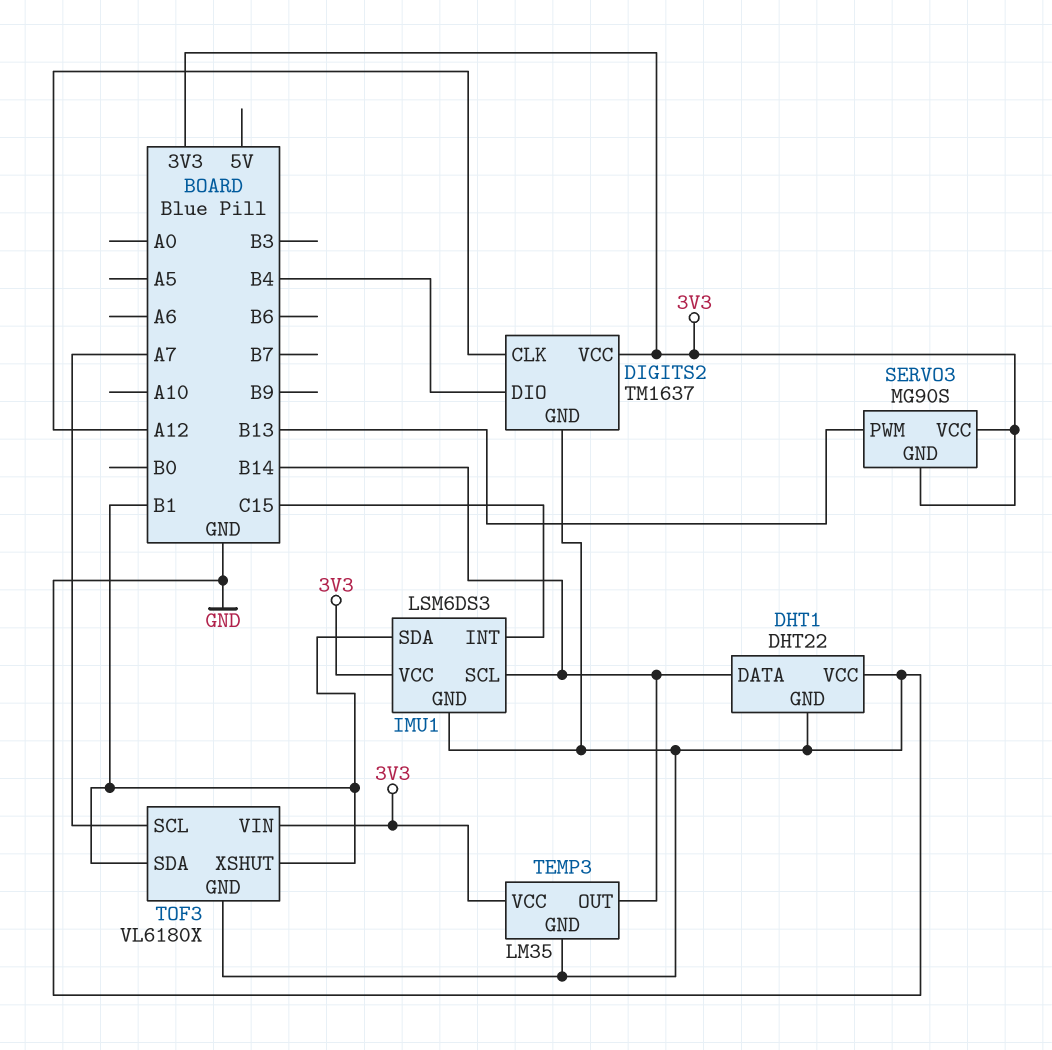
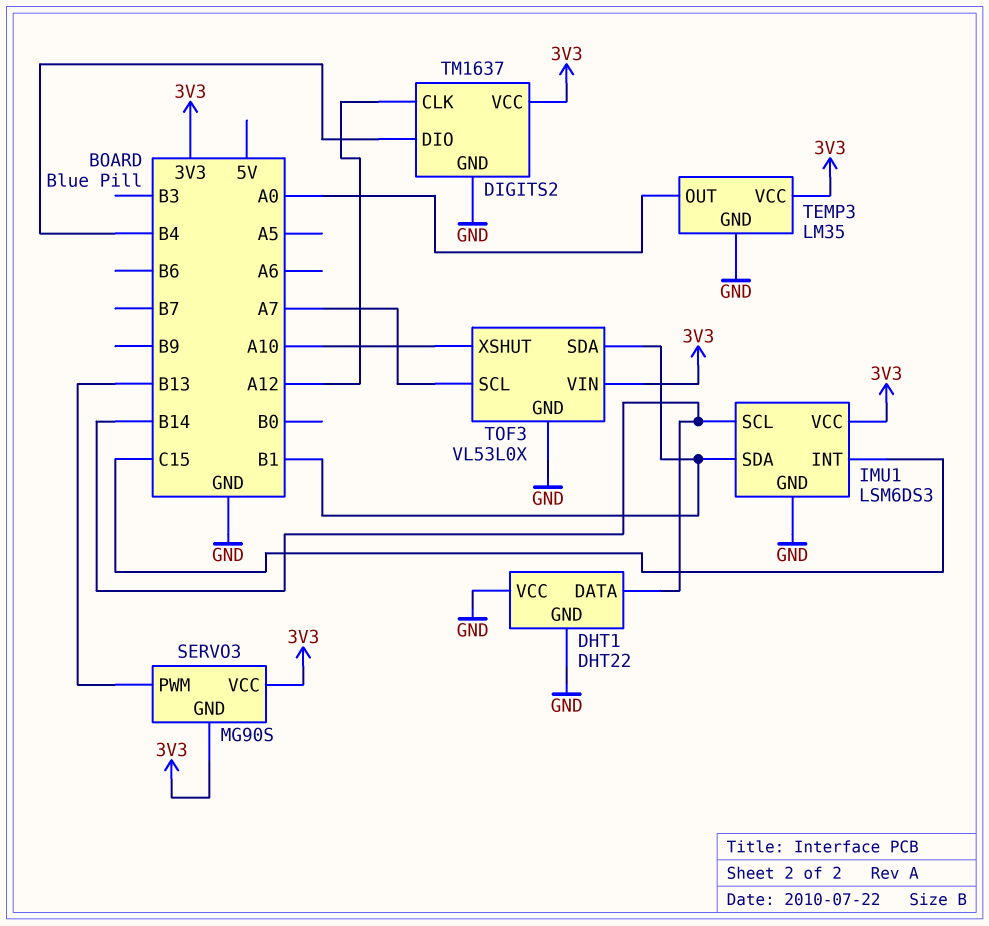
TEMP3 pin OUT: B14 -> A0
TOF3: VL6180X -> VL53L0X
TOF3 pin XSHUT: B1 -> A10

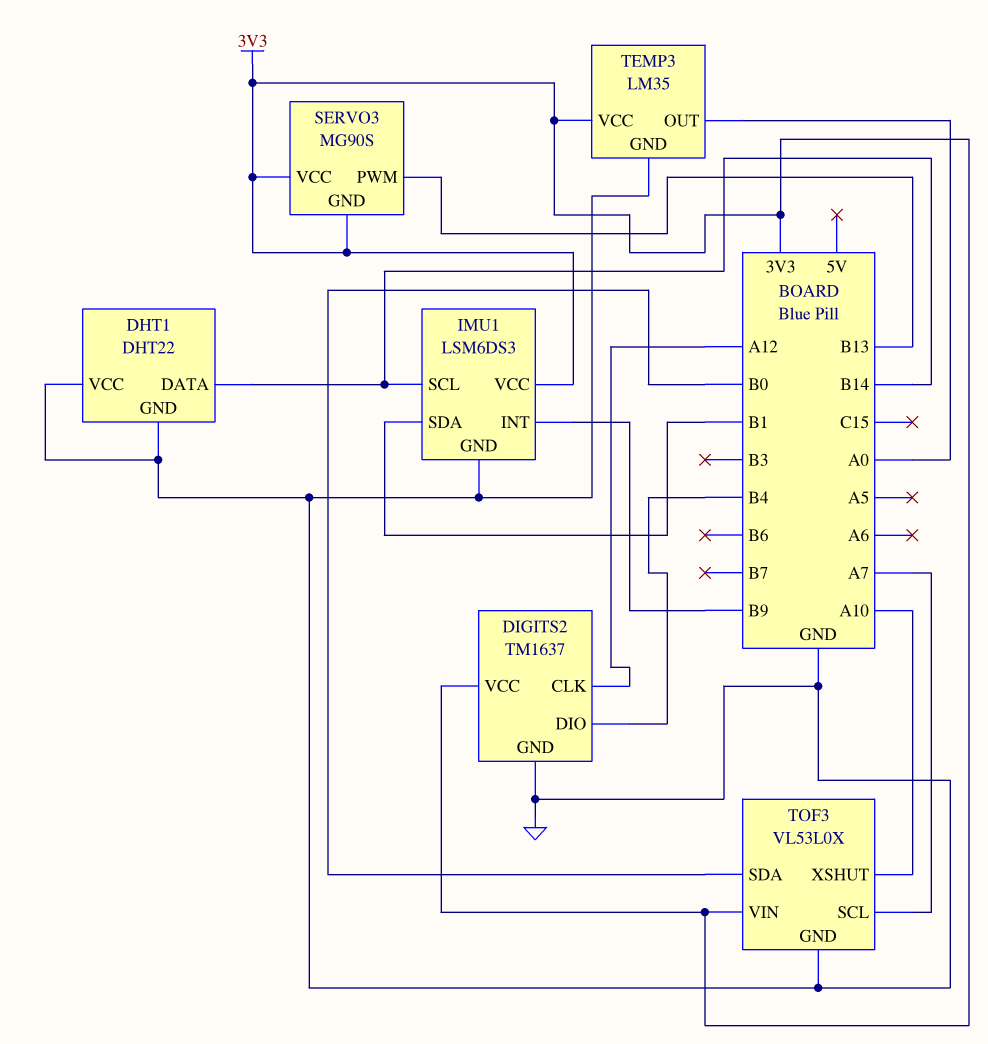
IMU1 pin INT: C15 -> B9
TOF3 pin SDA: B1 -> B0

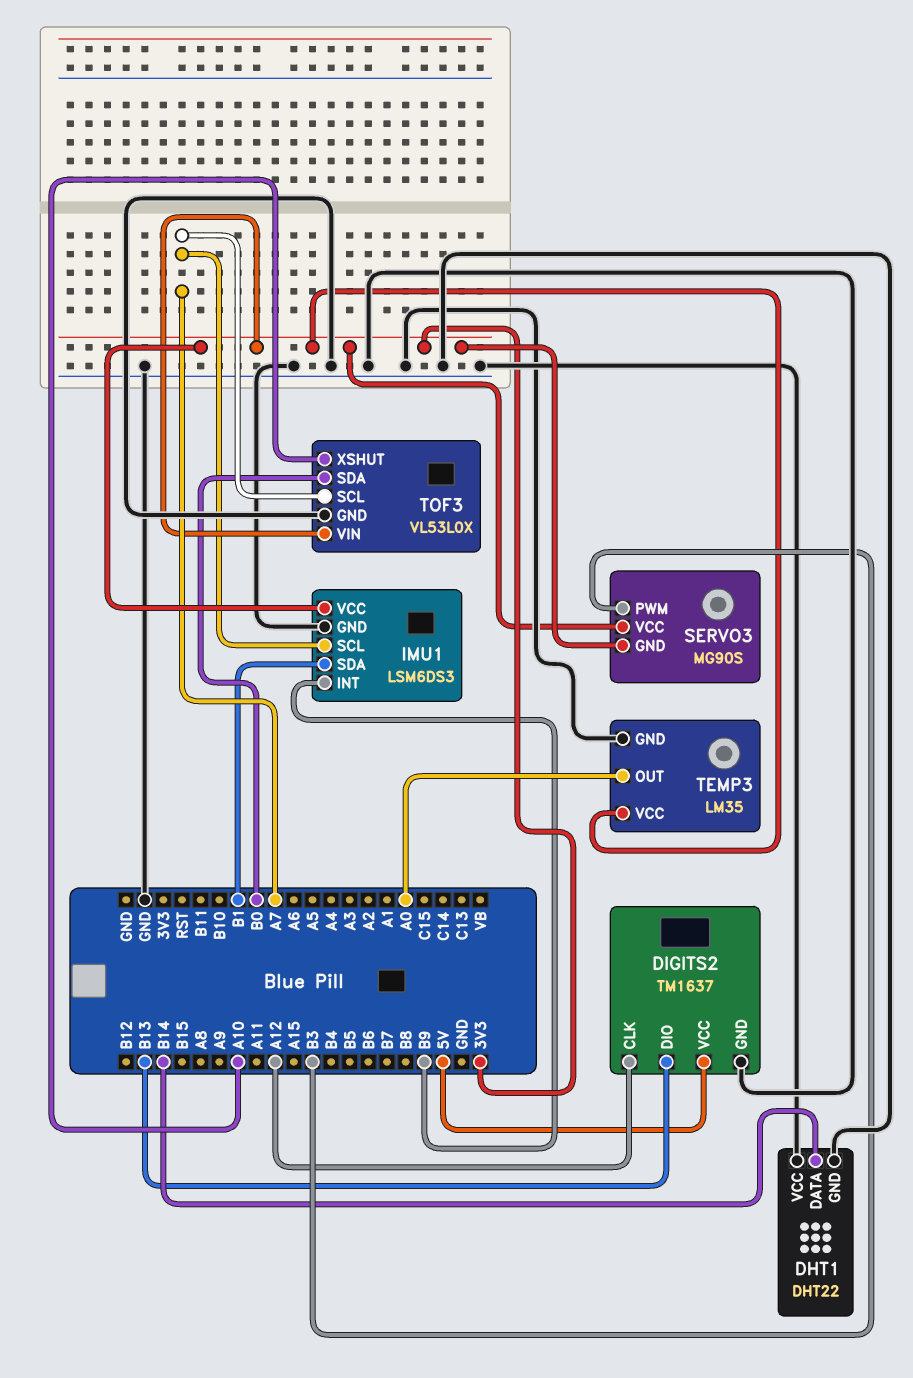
DIGITS2 pin DIO: B4 -> B13
DIGITS2 pin VCC: 3V3 -> 5V
IMU1 pin SCL: B14 -> A7
SERVO3 pin PWM: B13 -> B3

